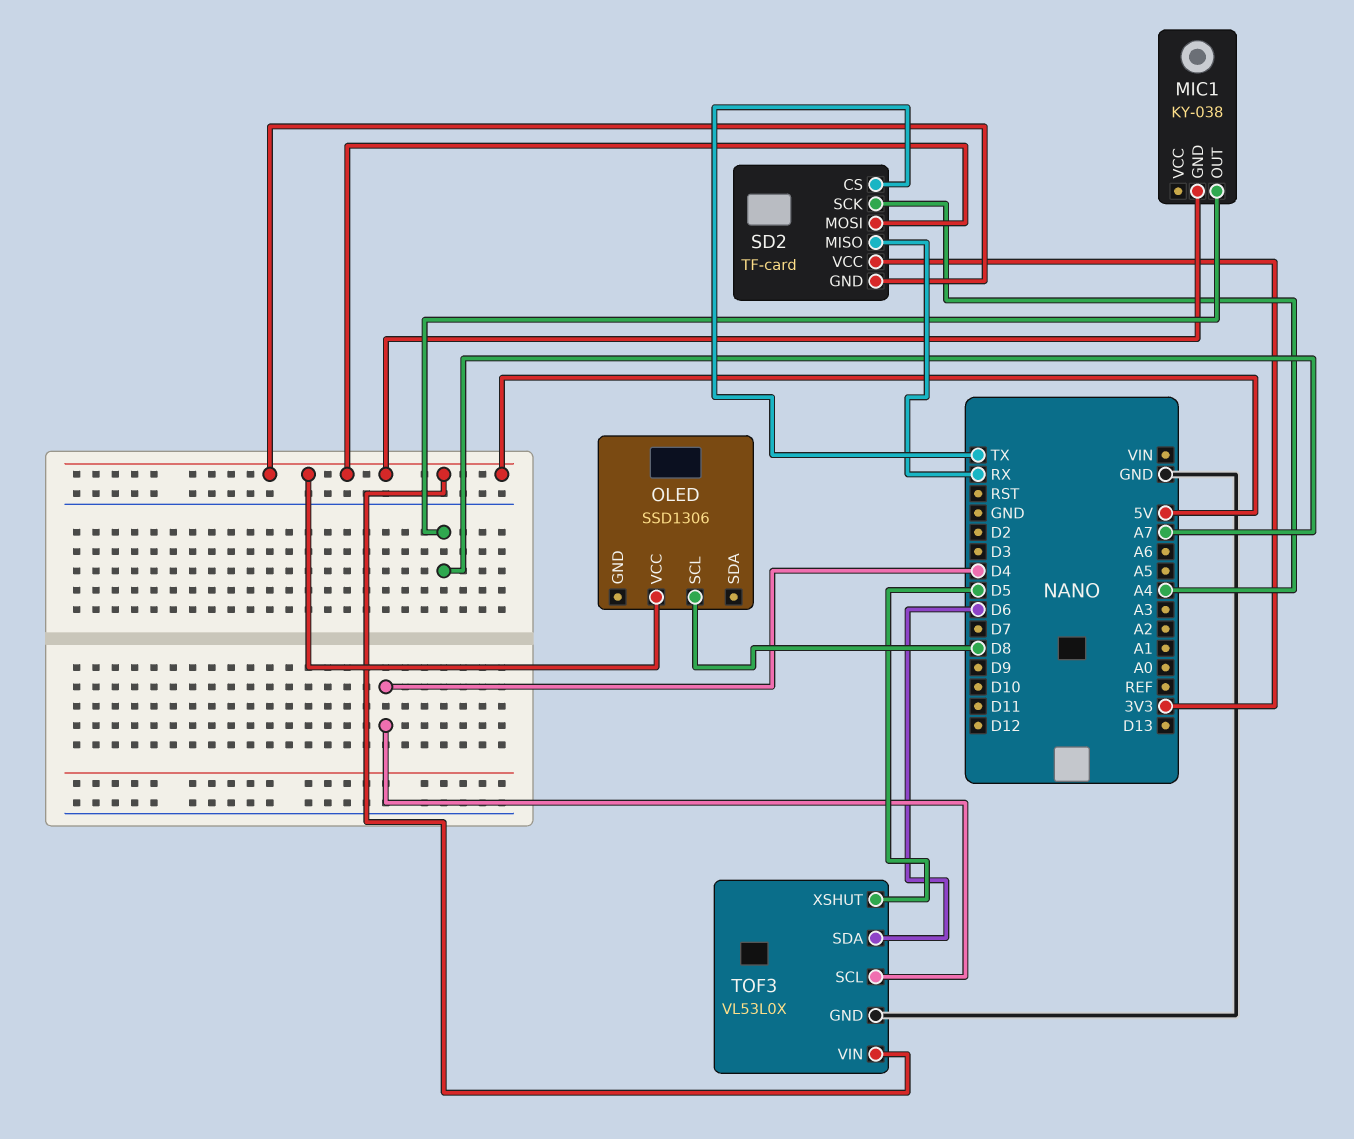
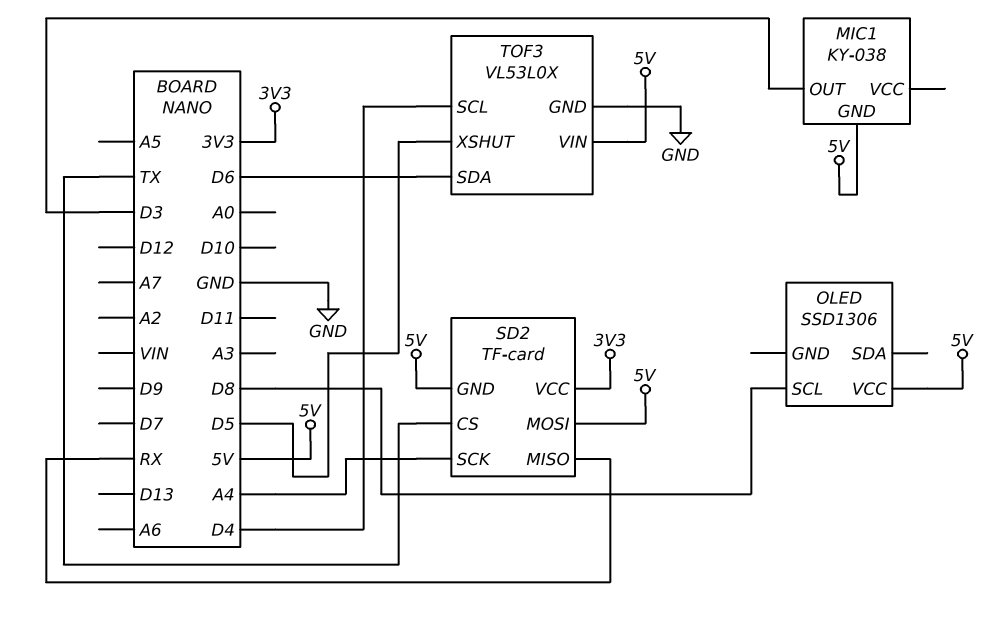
MIC1 pin OUT: A7 -> D3

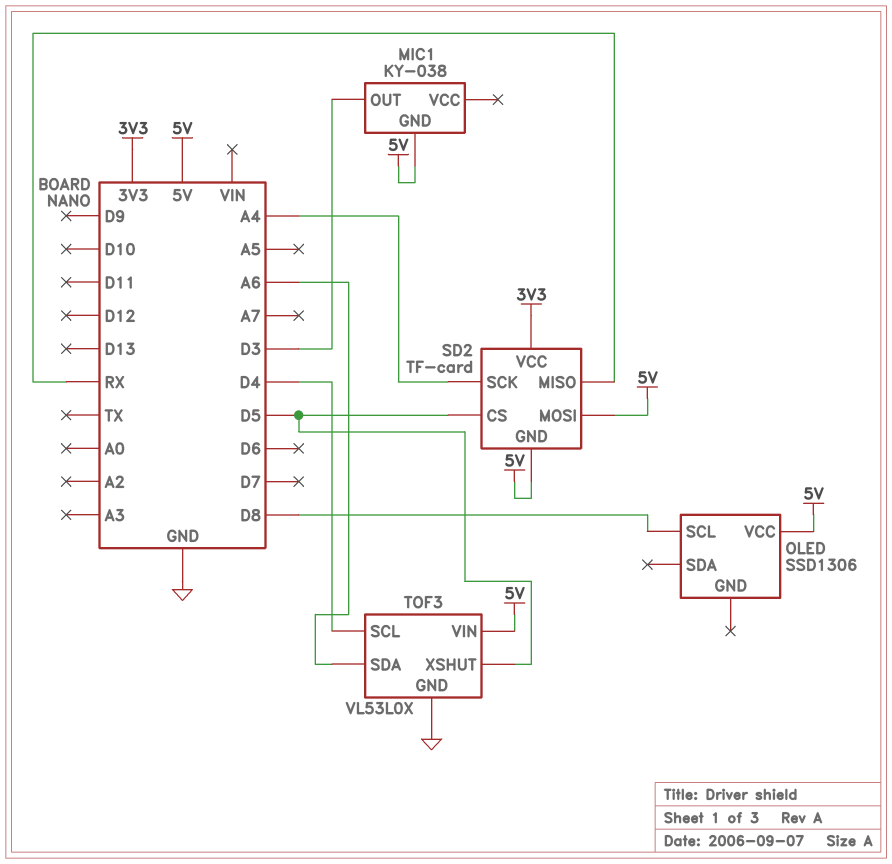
SD2 pin CS: TX -> D5
TOF3 pin SDA: D6 -> A6

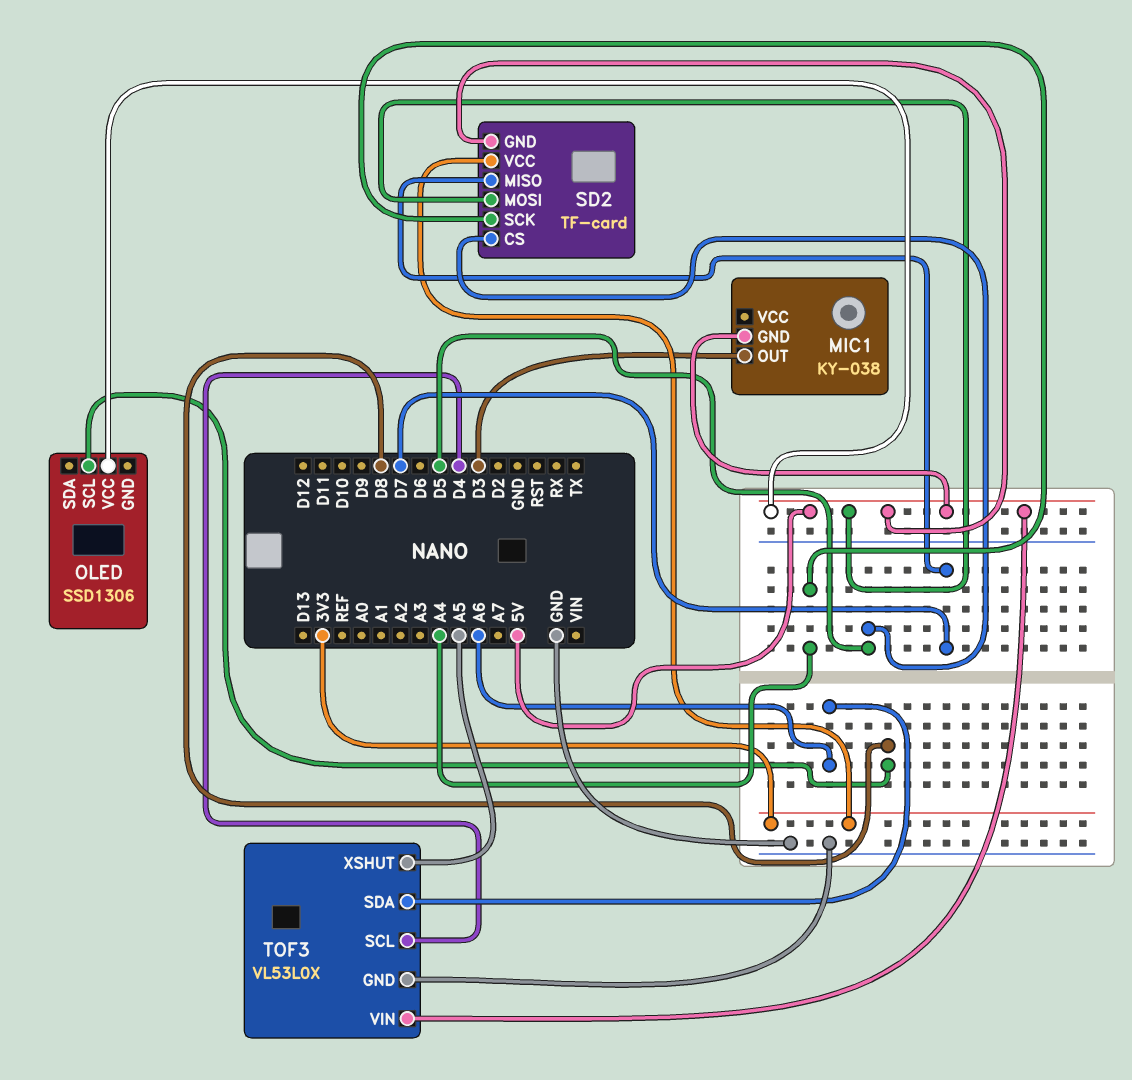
SD2 pin MISO: RX -> D7
TOF3 pin XSHUT: D5 -> A5

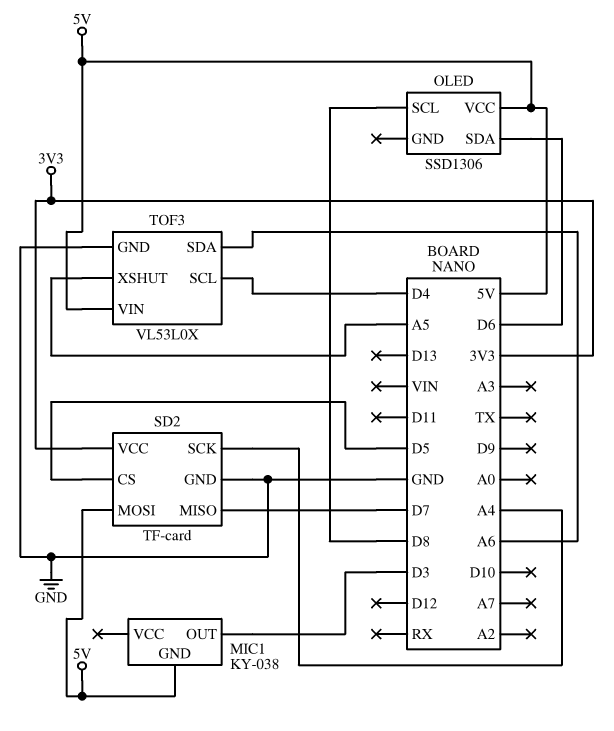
OLED pin SDA: none -> D6
SD2 pin GND: 5V -> GND

